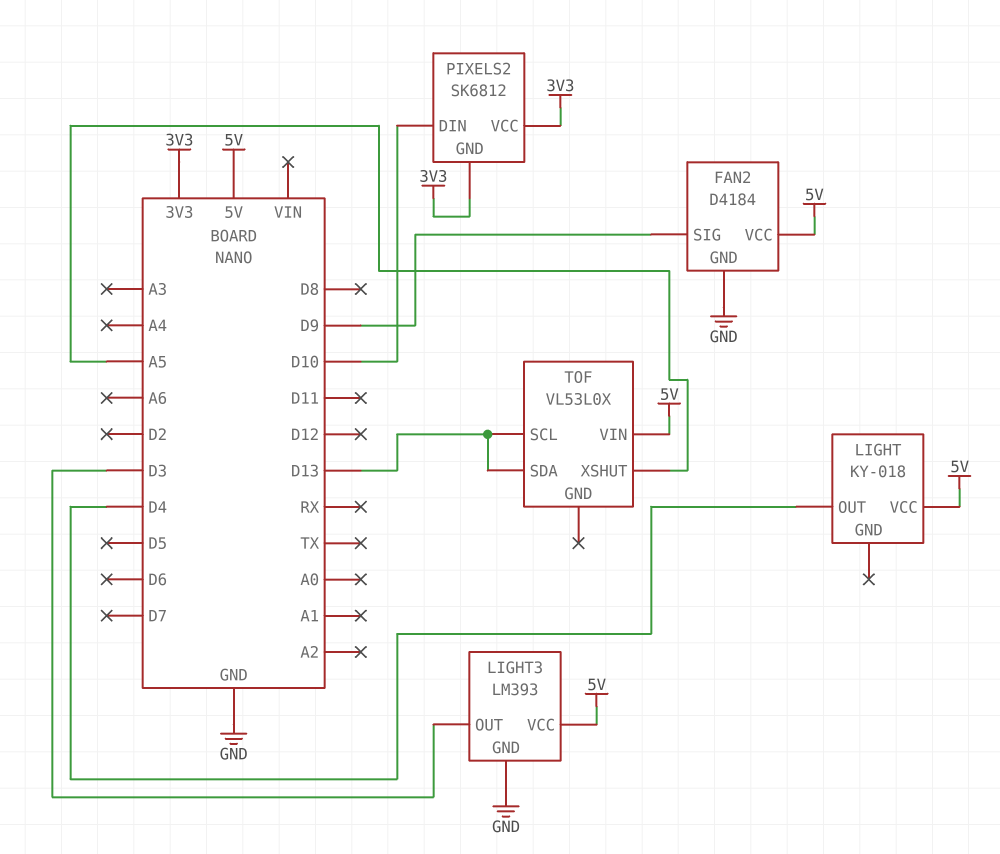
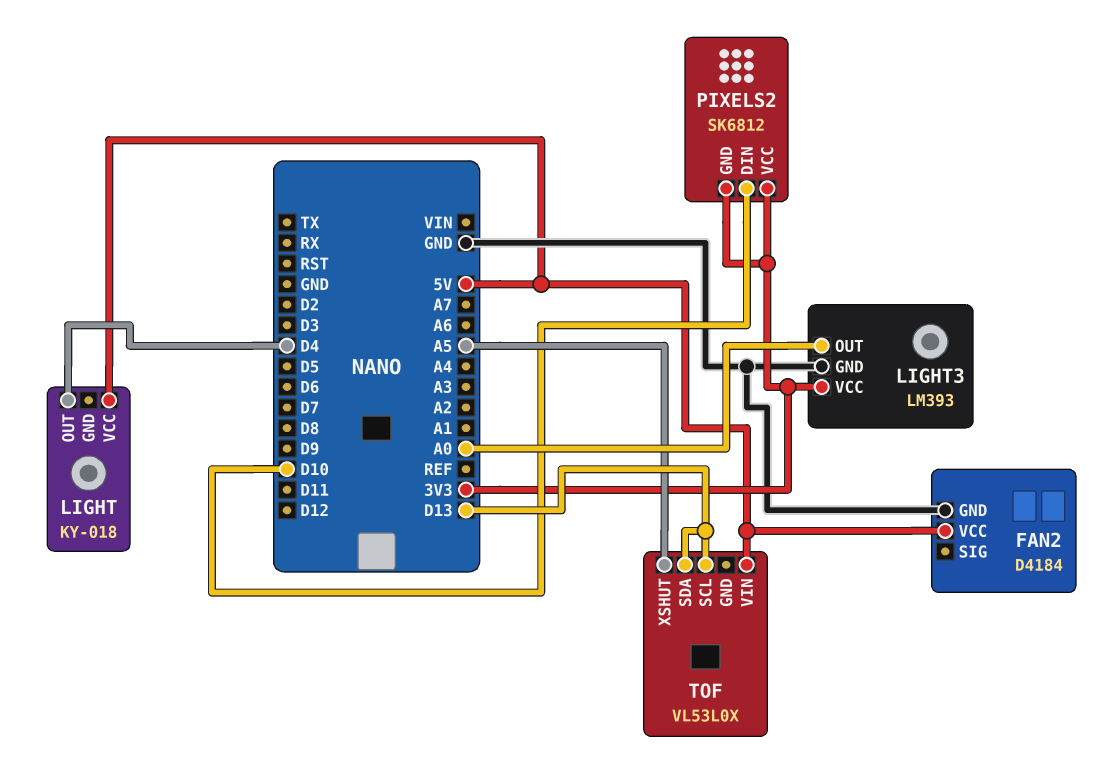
FAN2 pin SIG: D9 -> none
LIGHT3 pin OUT: D3 -> A0
LIGHT3 pin VCC: 5V -> 3V3

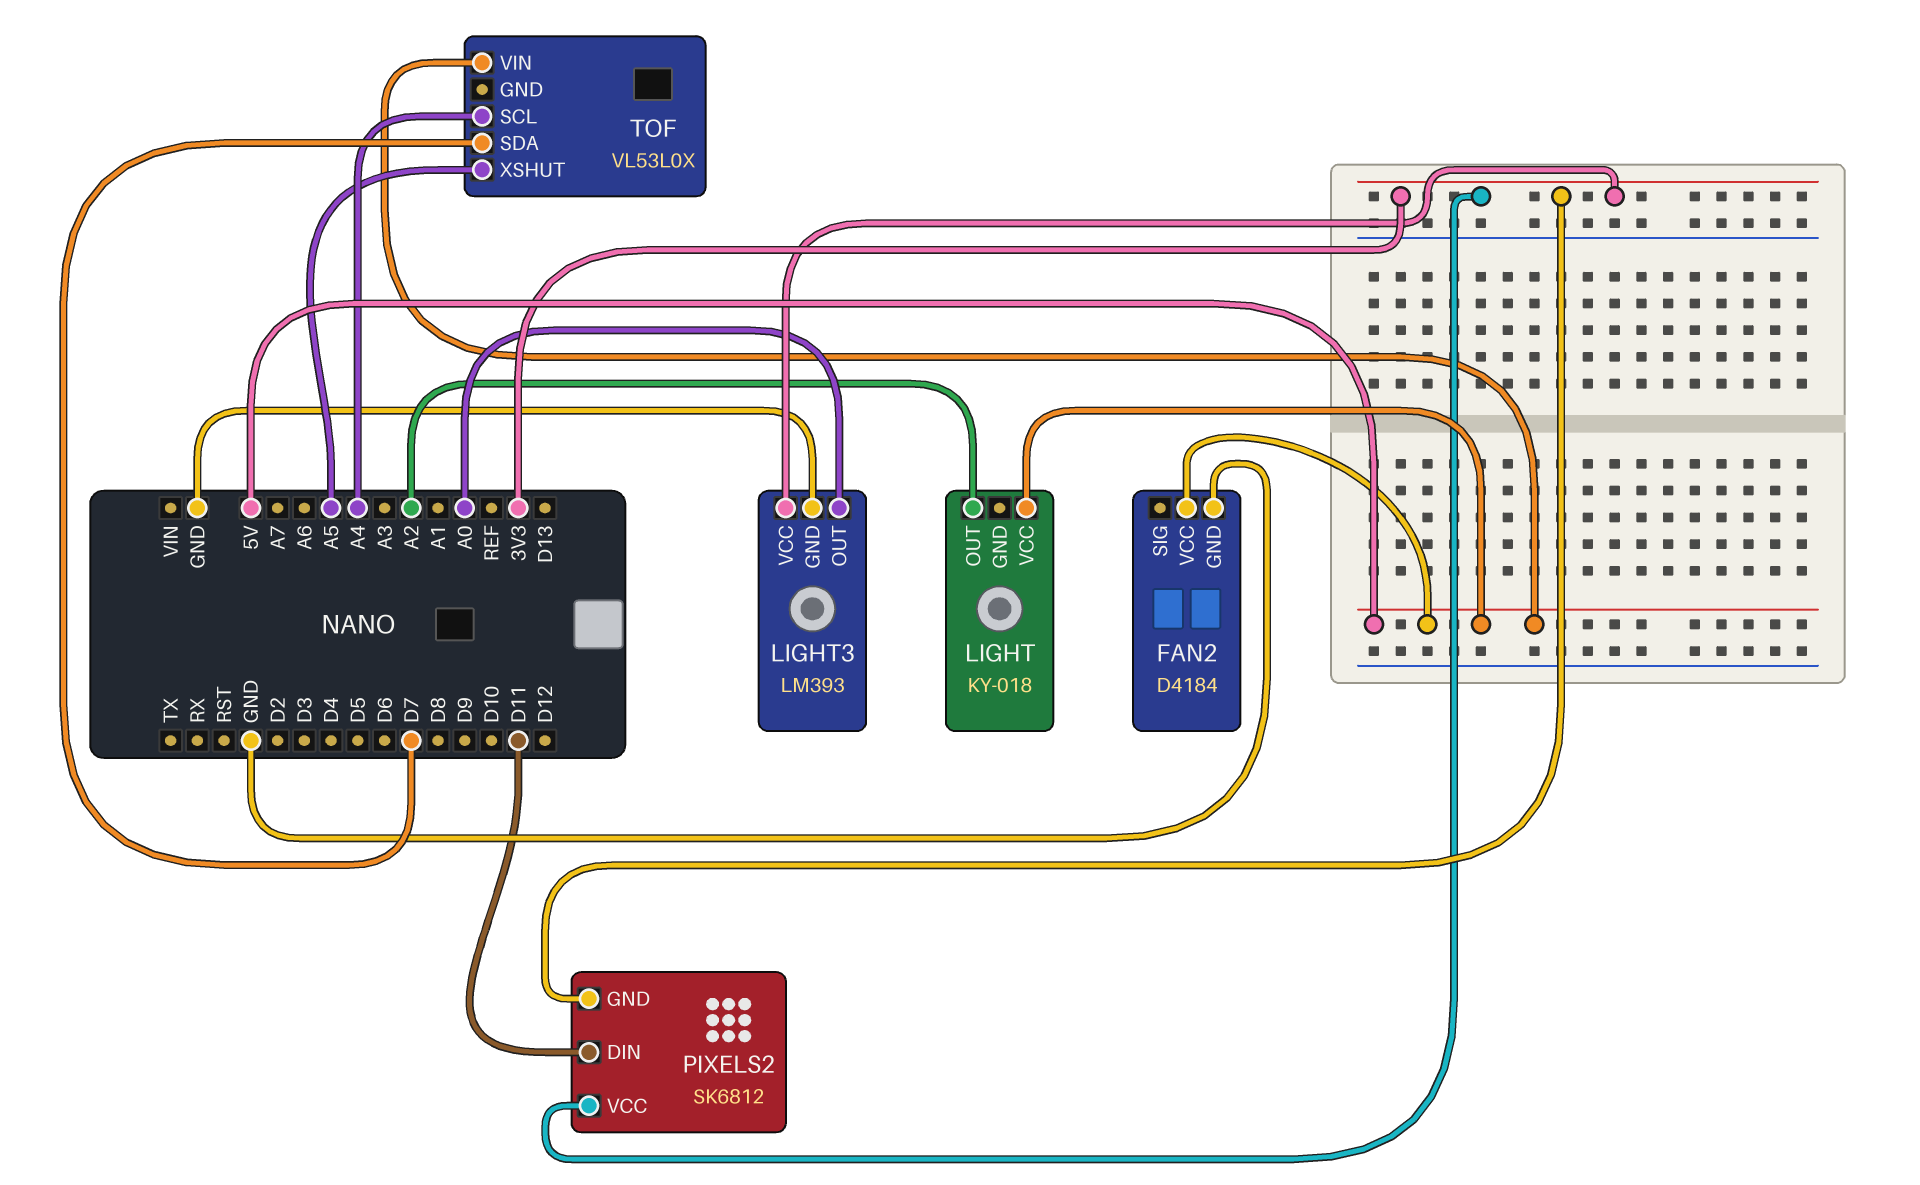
LIGHT pin OUT: D4 -> A2
PIXELS2 pin DIN: D10 -> D11
TOF pin SCL: D13 -> A4
TOF pin SDA: D13 -> D7

